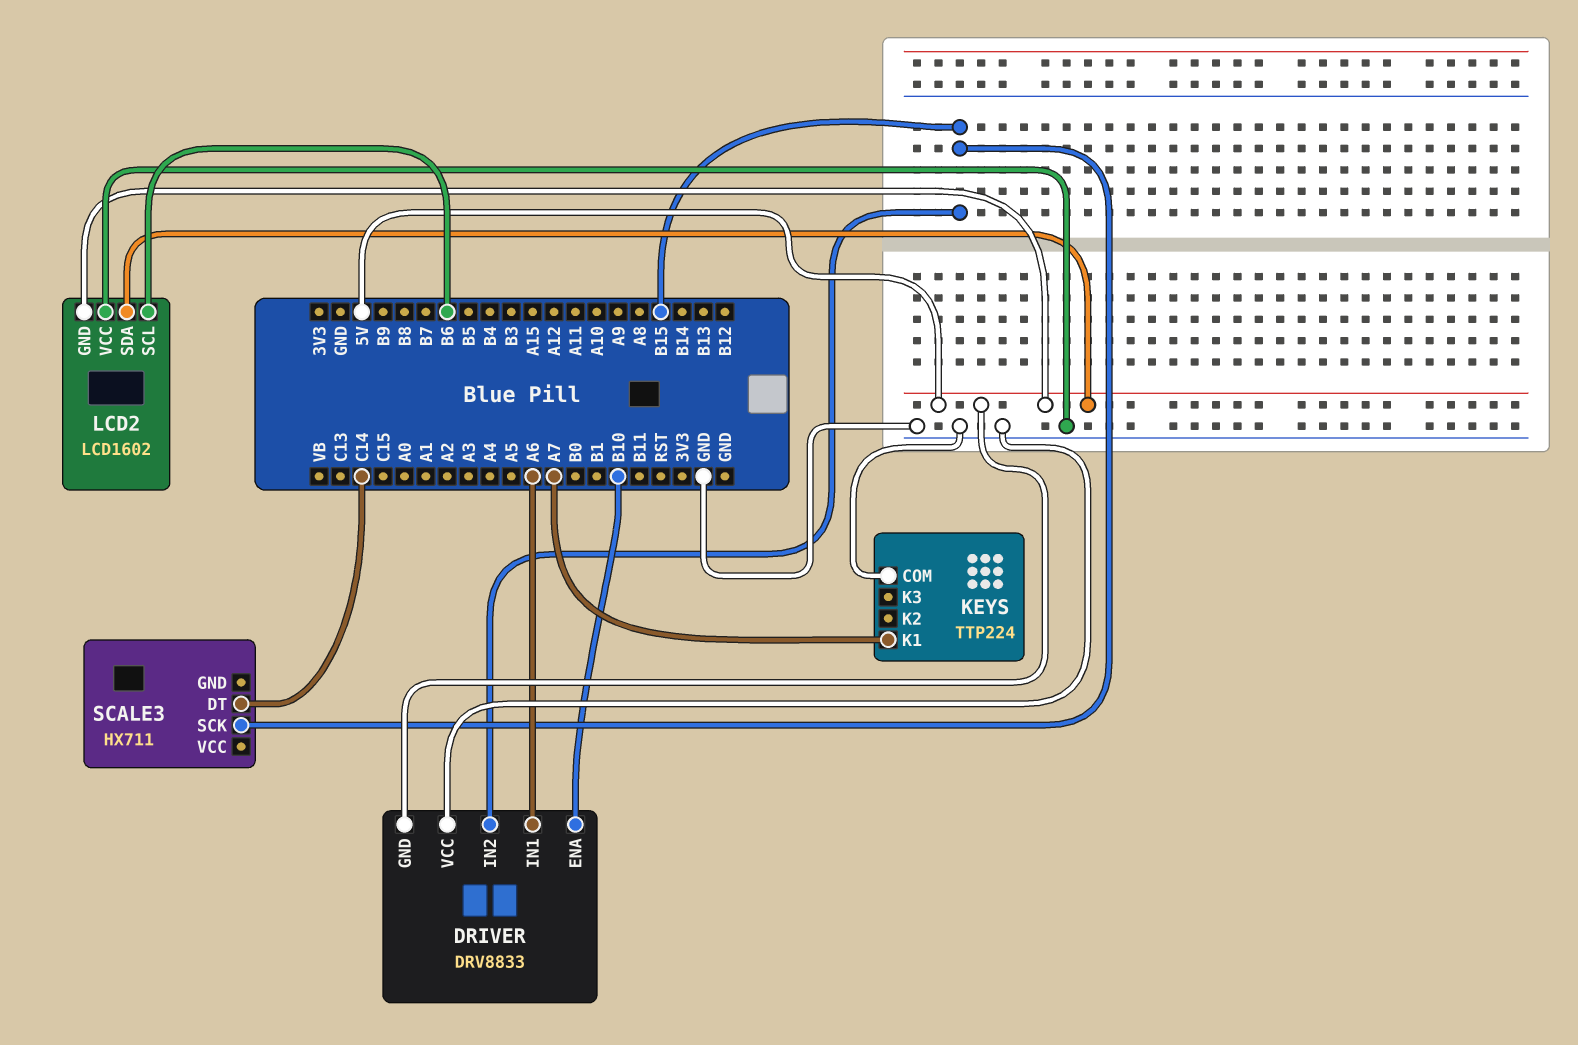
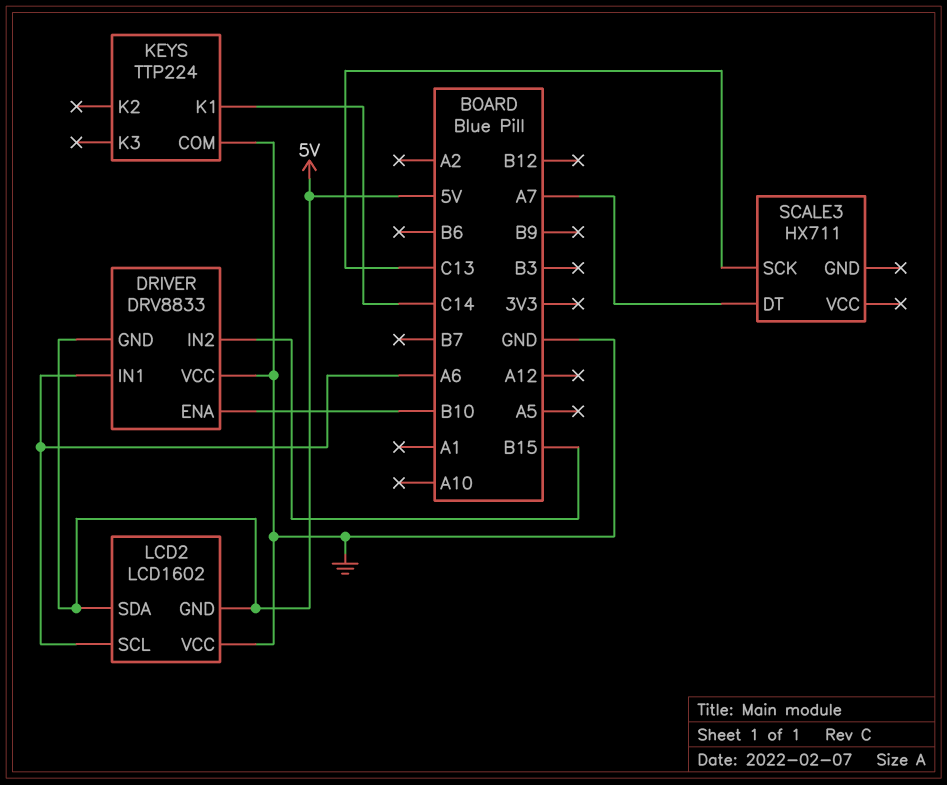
KEYS pin K1: A7 -> C14
LCD2 pin SCL: B6 -> A6
SCALE3 pin DT: C14 -> A7
SCALE3 pin SCK: B15 -> C13

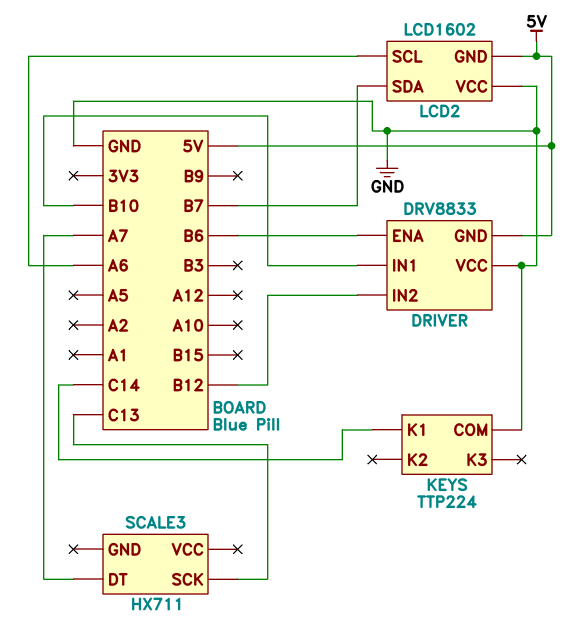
DRIVER pin ENA: B10 -> B6
DRIVER pin IN1: A6 -> B10
DRIVER pin IN2: B15 -> B12
LCD2 pin SDA: 5V -> B7

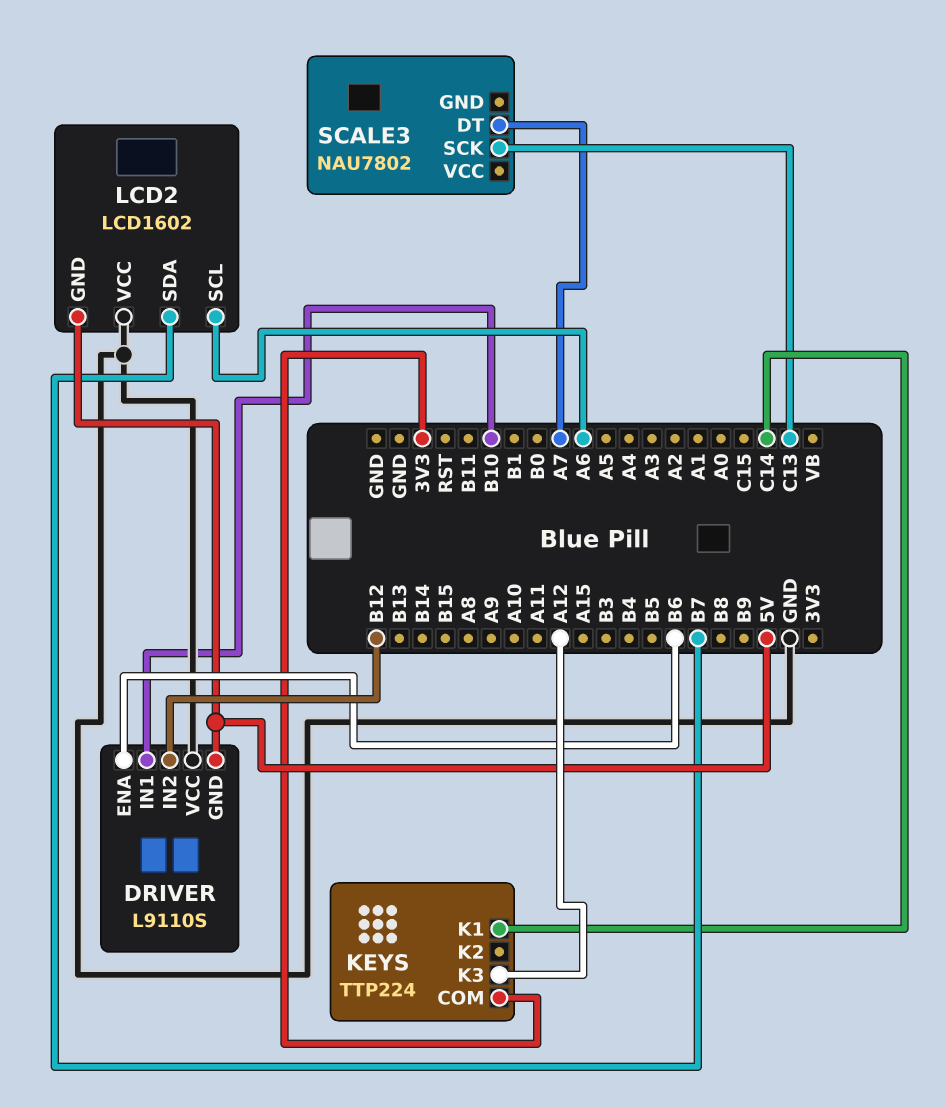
DRIVER: DRV8833 -> L9110S
KEYS pin COM: GND -> 3V3
KEYS pin K3: none -> A12
SCALE3: HX711 -> NAU7802

